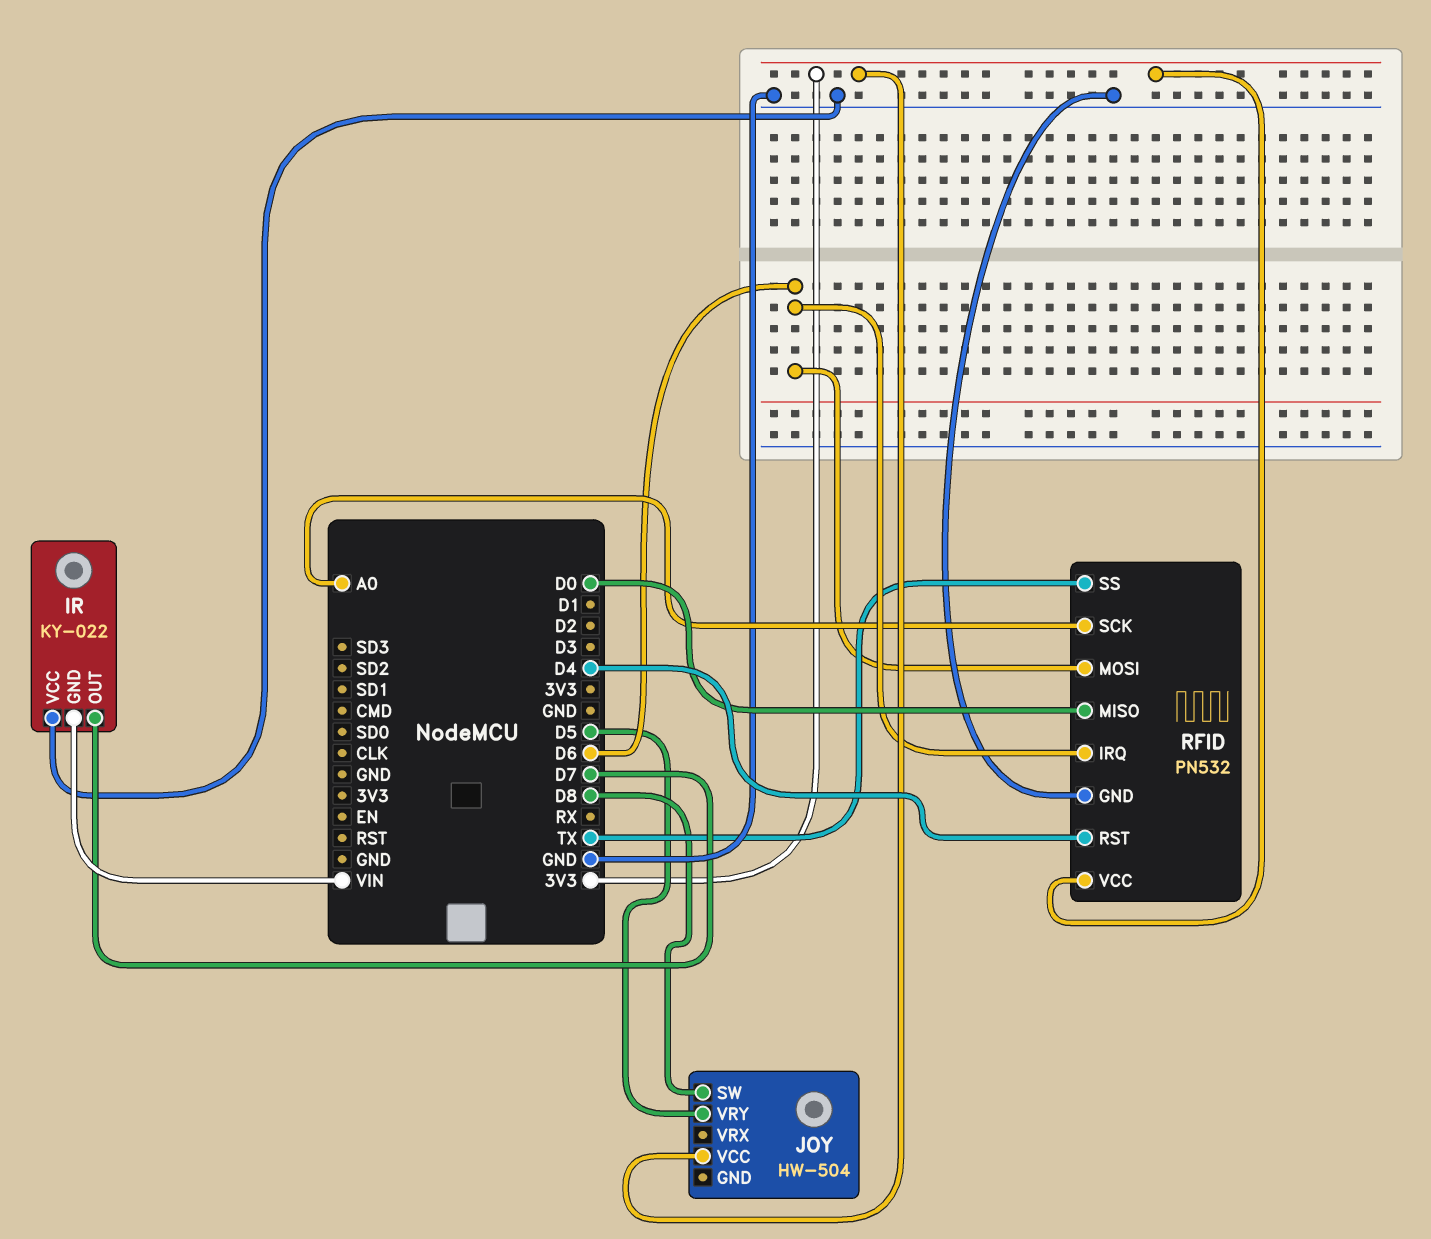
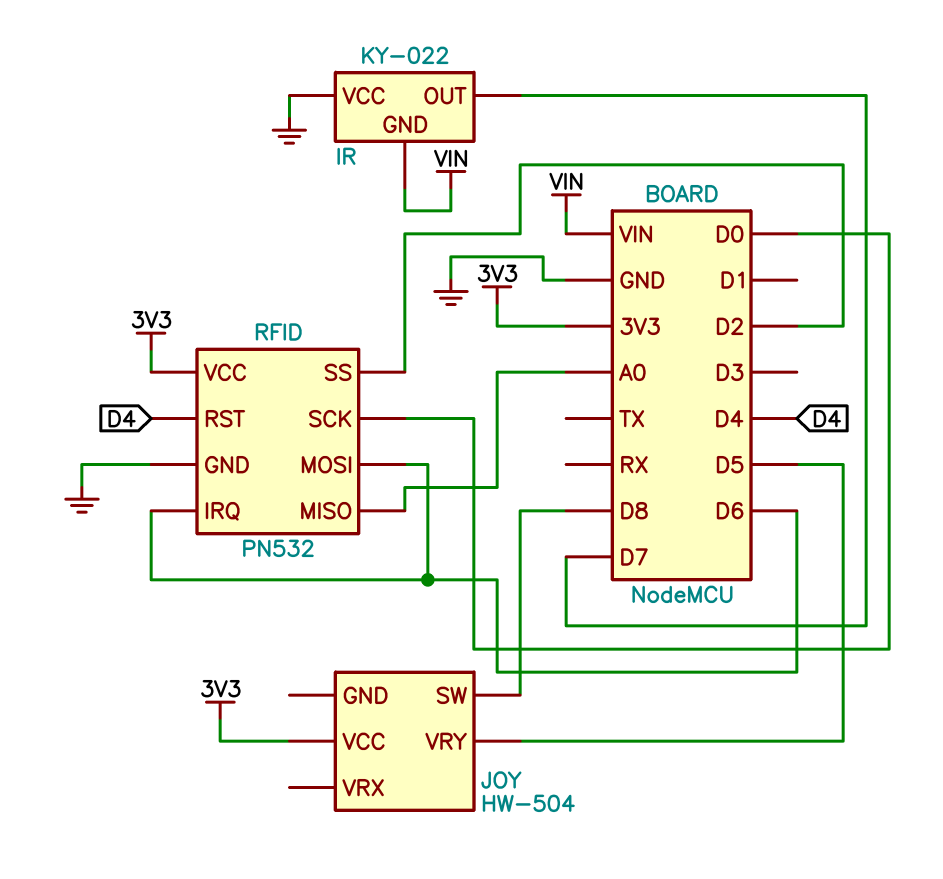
RFID pin MISO: D0 -> A0
RFID pin SCK: A0 -> D0
RFID pin SS: TX -> D2

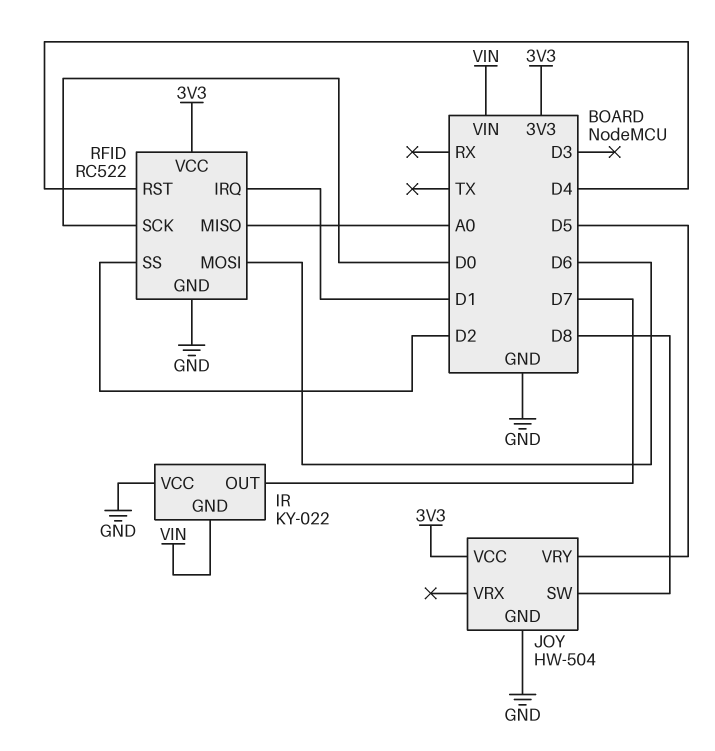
JOY pin GND: none -> GND
RFID: PN532 -> RC522
RFID pin IRQ: D6 -> D1

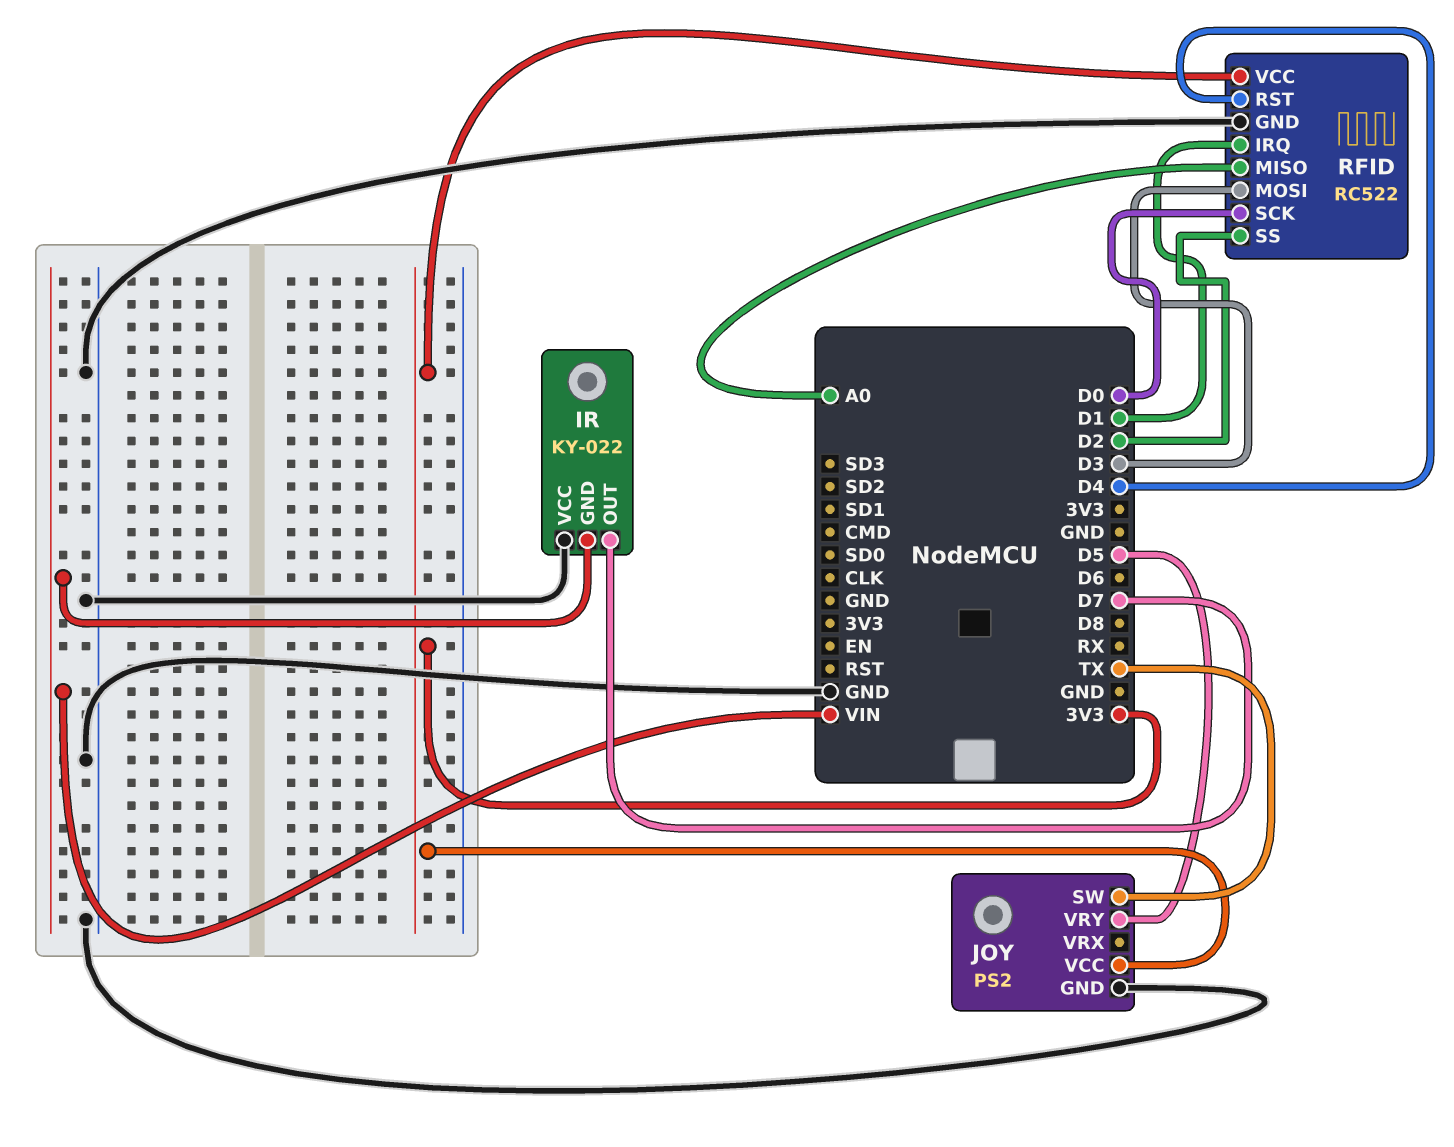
JOY: HW-504 -> PS2
JOY pin SW: D8 -> TX
RFID pin MOSI: D6 -> D3

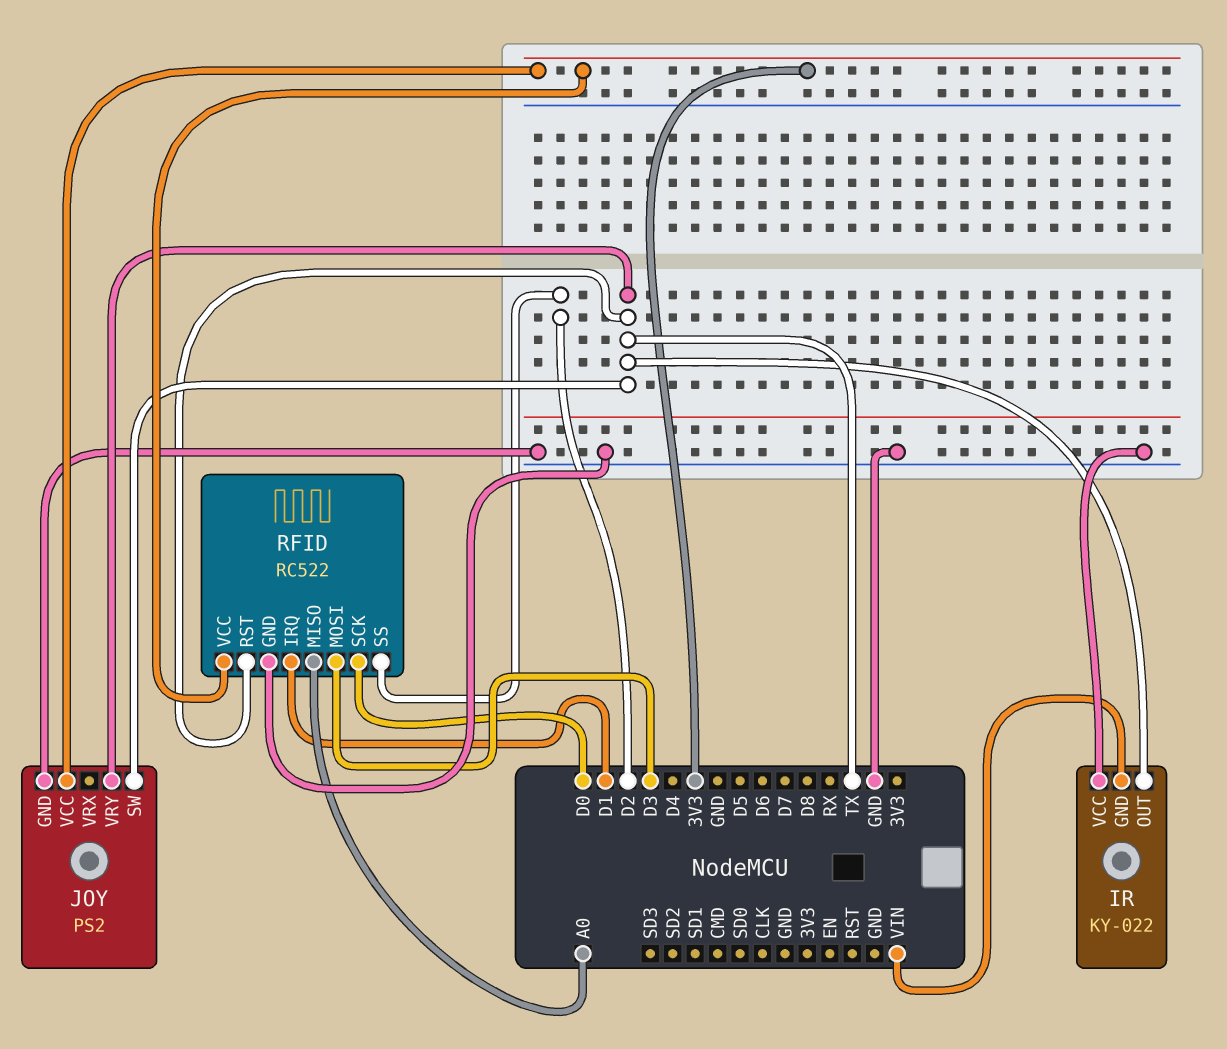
IR pin OUT: D7 -> TX
JOY pin VRY: D5 -> TX
RFID pin RST: D4 -> TX

